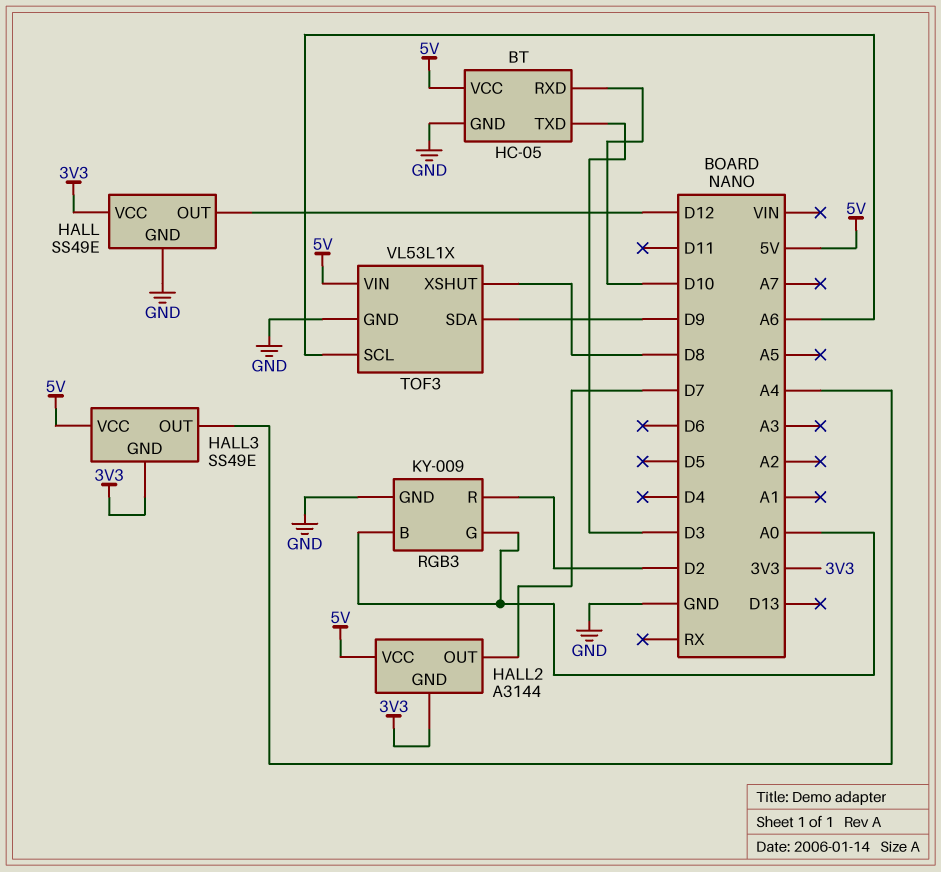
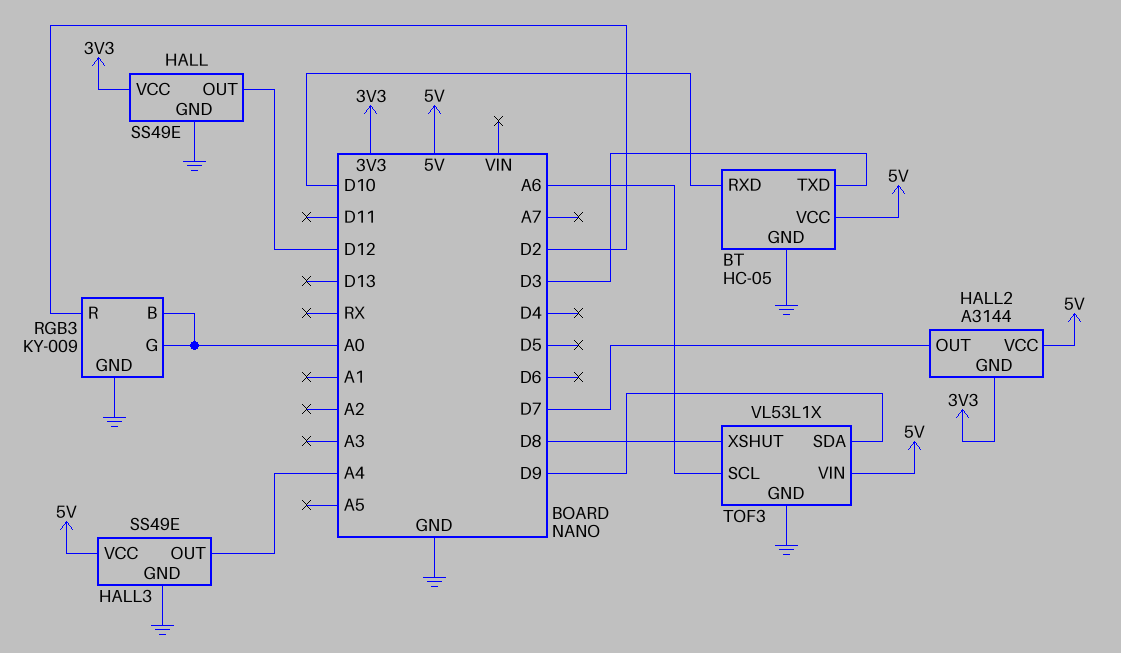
HALL3 pin GND: 3V3 -> GND

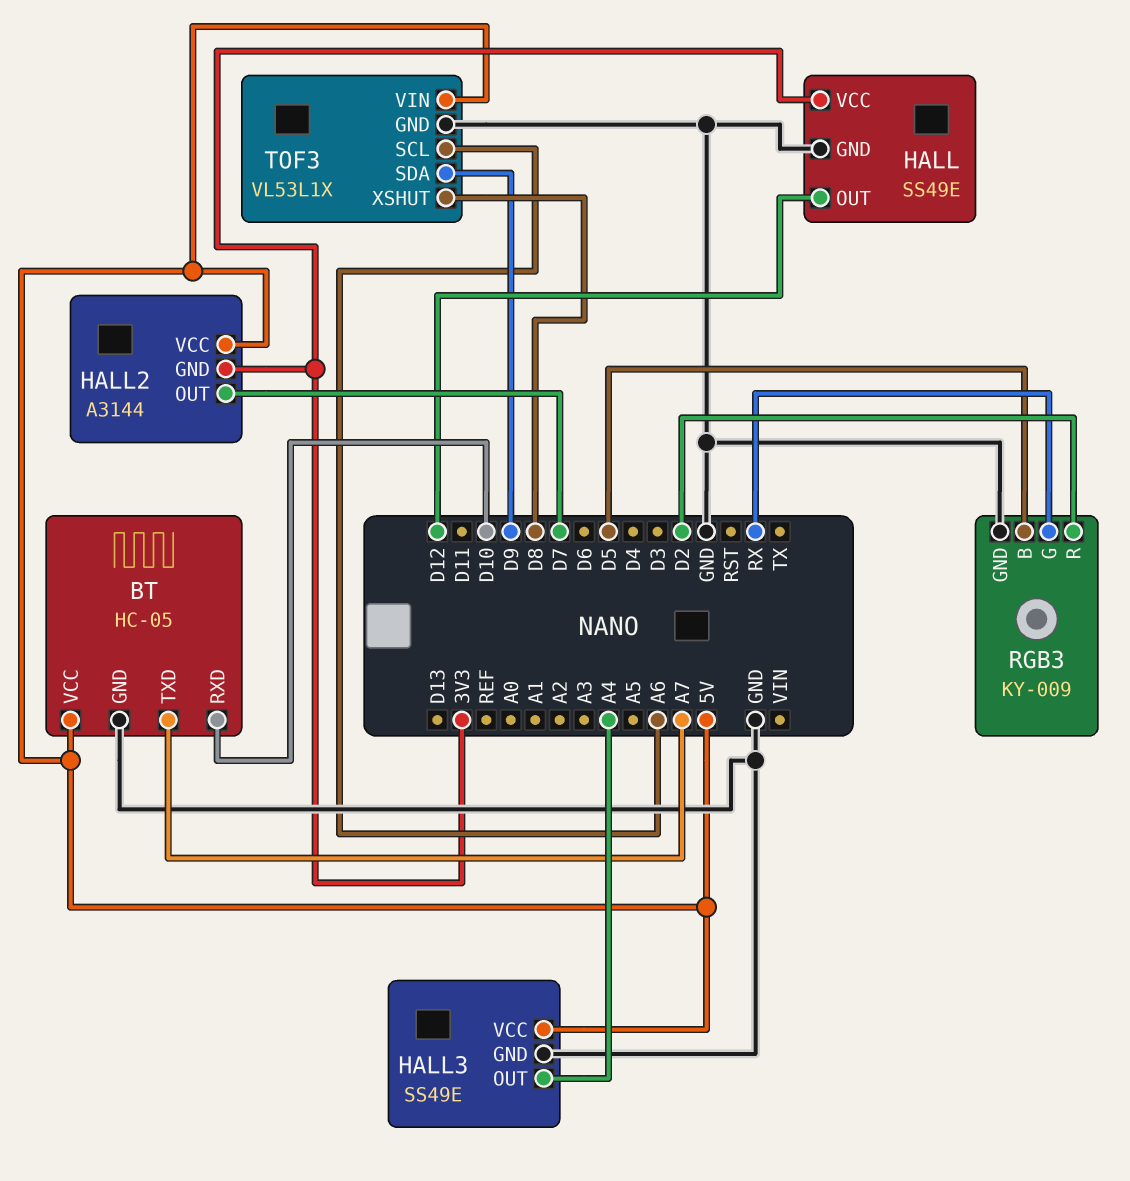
BT pin TXD: D3 -> A7
RGB3 pin B: A0 -> D5
RGB3 pin G: A0 -> RX

